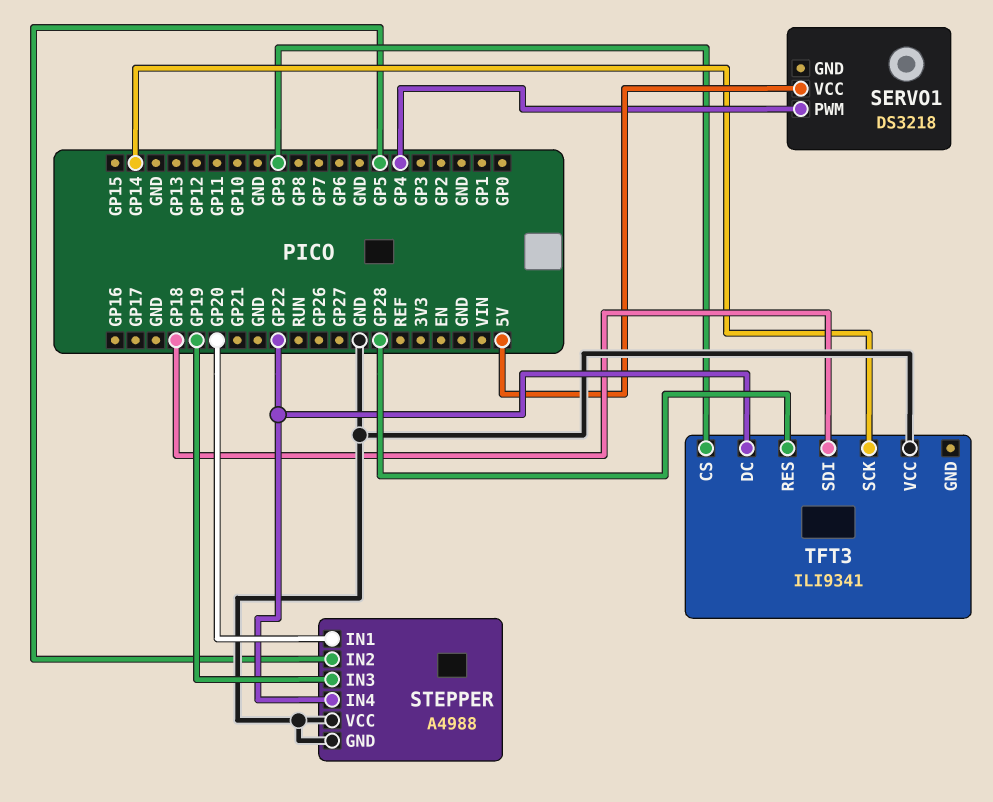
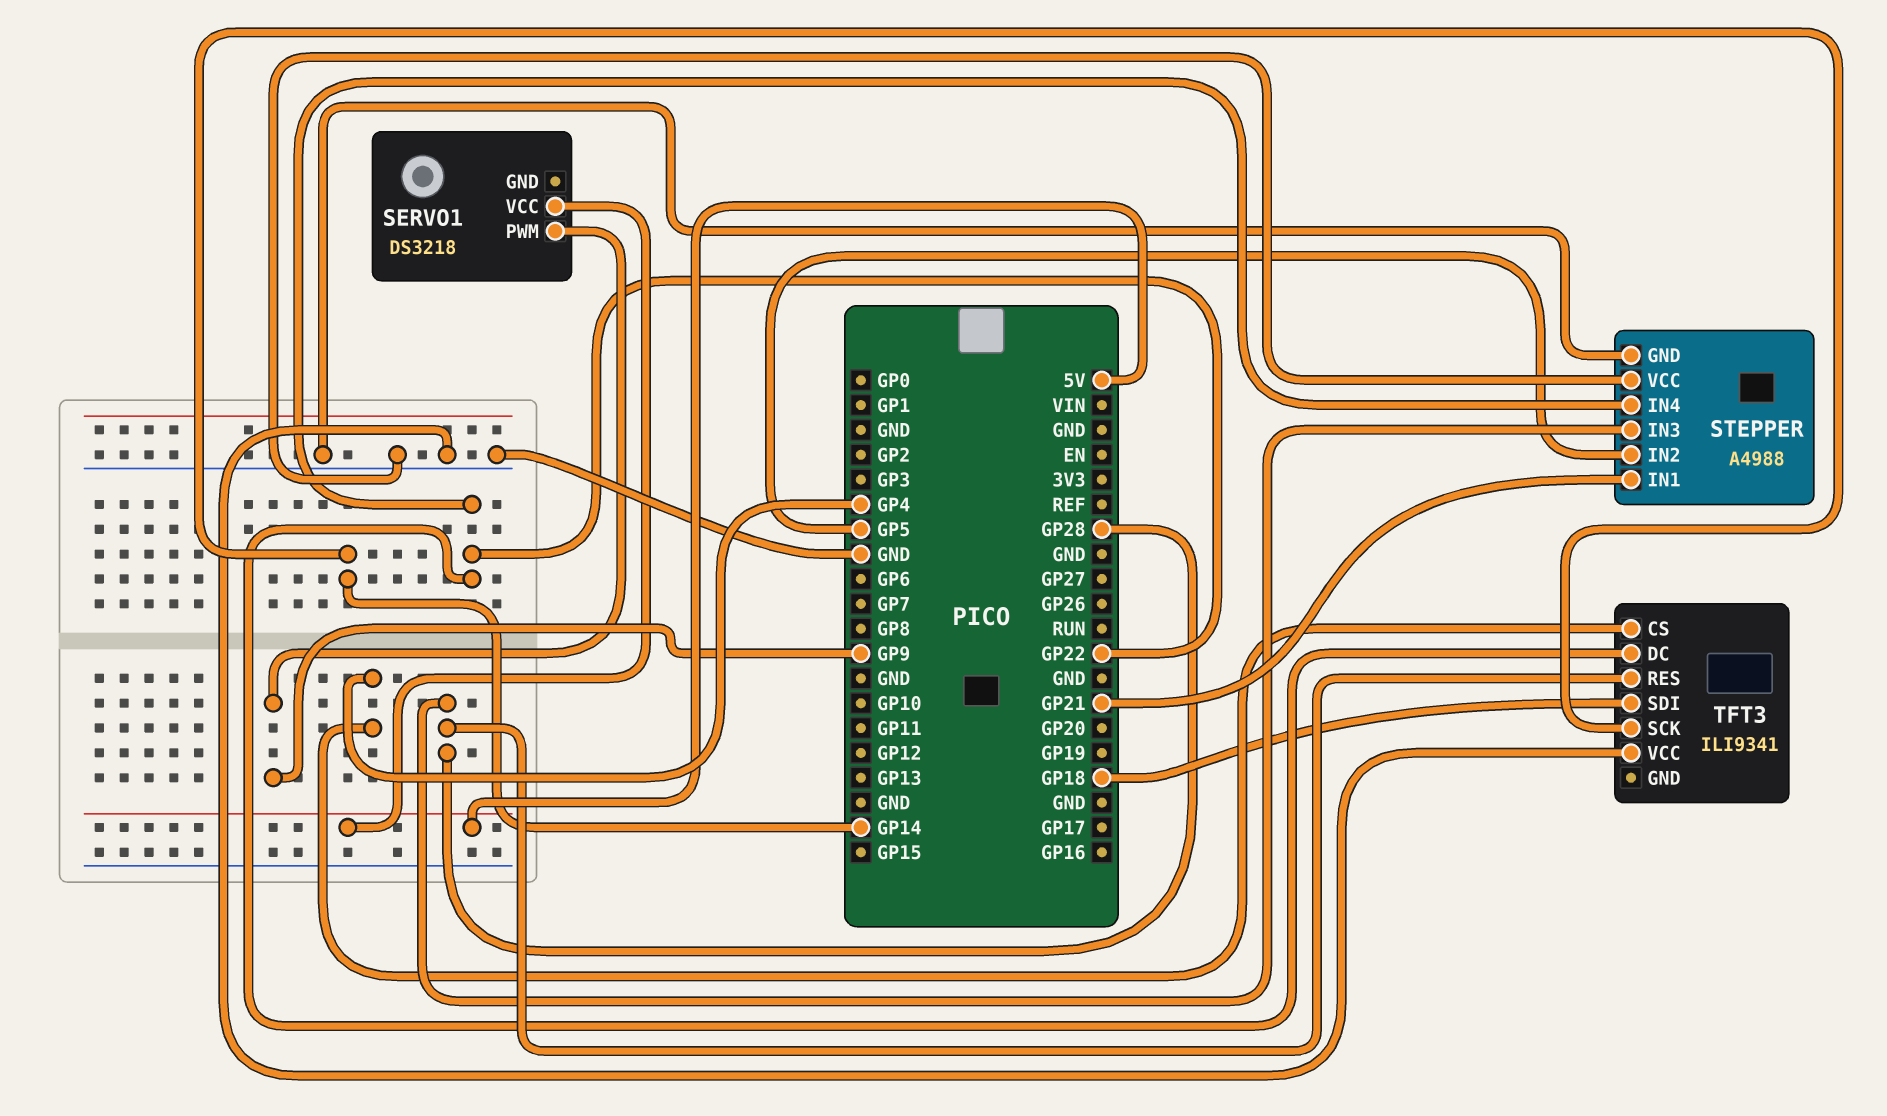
SERVO1 pin PWM: GP4 -> GP9
STEPPER pin IN1: GP20 -> GP21
STEPPER pin IN3: GP19 -> GP28
TFT3 pin CS: GP9 -> GP4

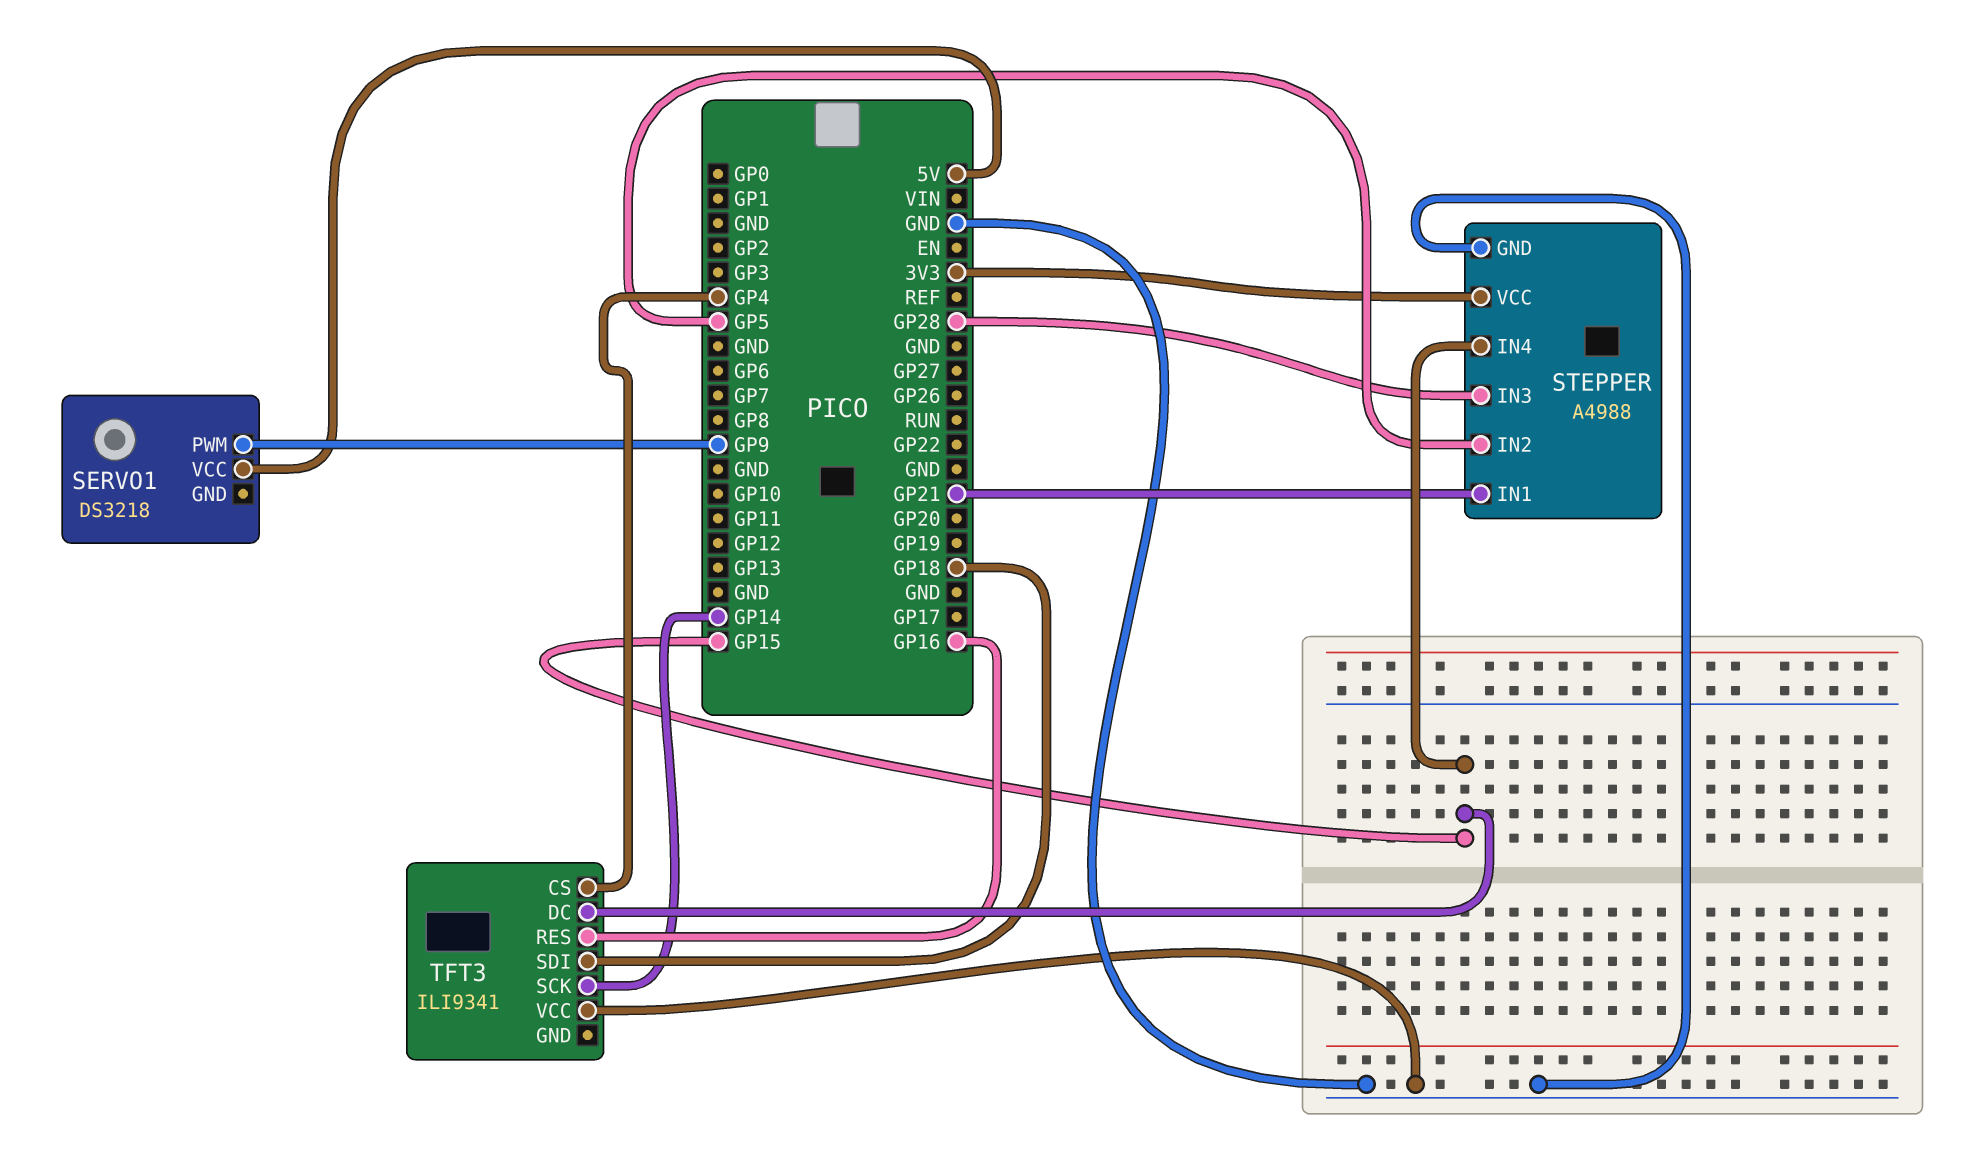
STEPPER pin IN4: GP22 -> GP15
STEPPER pin VCC: GND -> 3V3
TFT3 pin DC: GP22 -> GP15
TFT3 pin RES: GP28 -> GP16

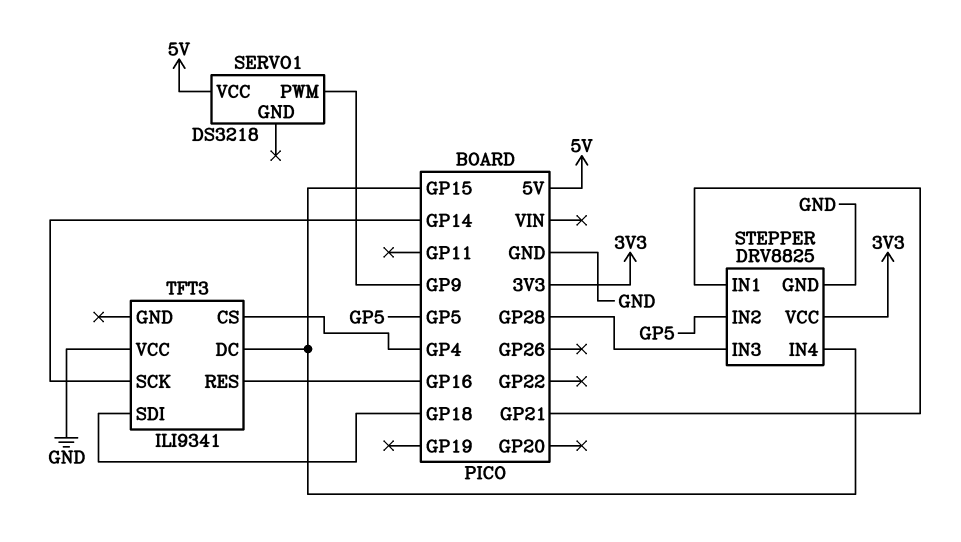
STEPPER: A4988 -> DRV8825

